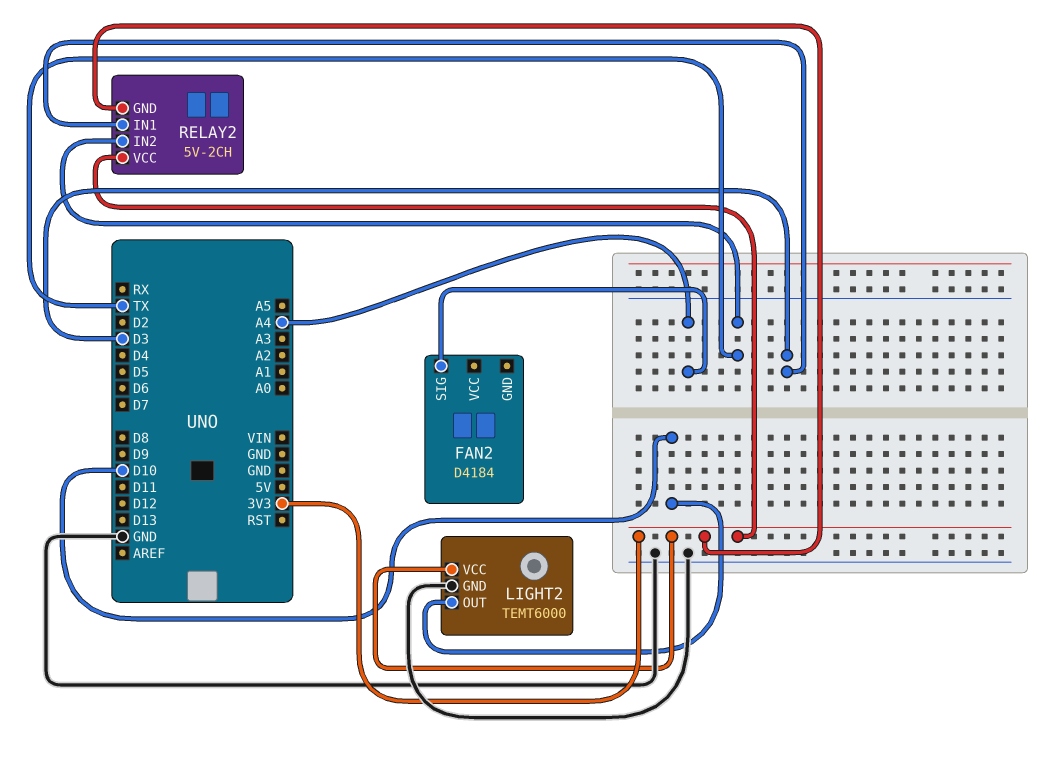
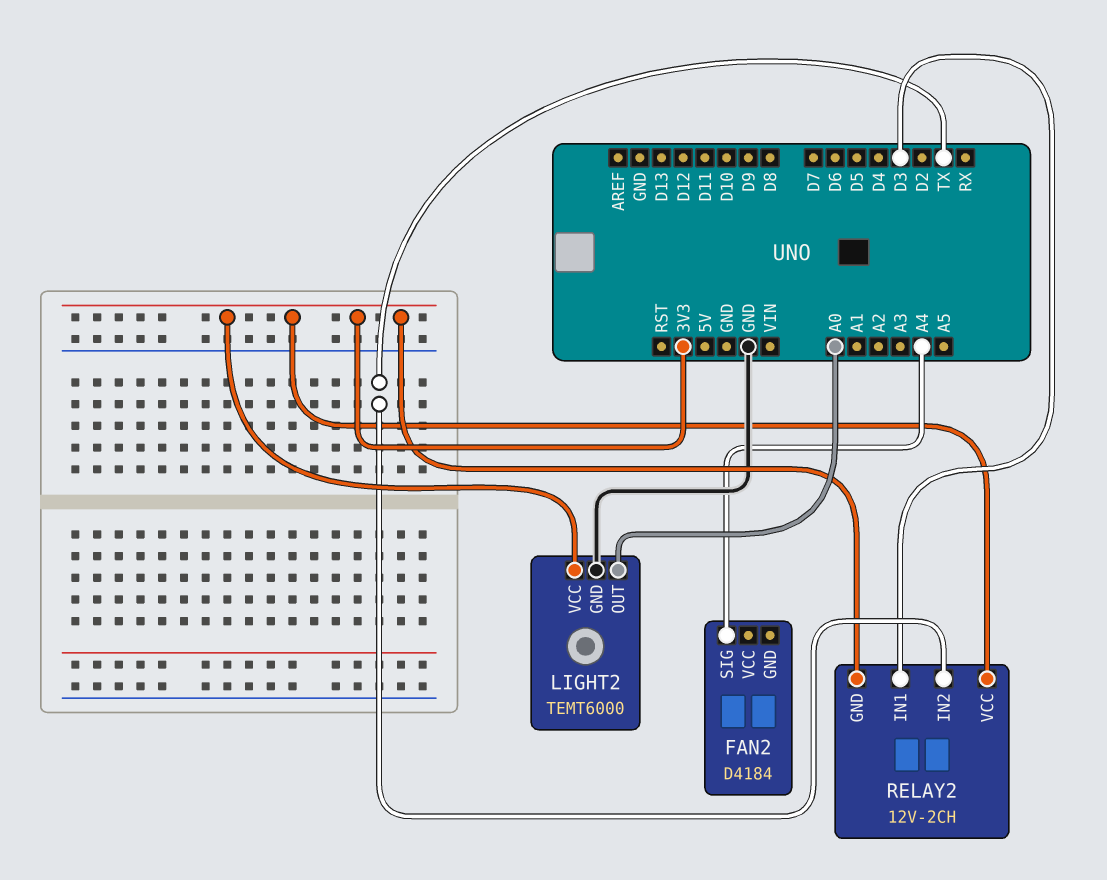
LIGHT2 pin OUT: D10 -> A0
RELAY2: 5V-2CH -> 12V-2CH

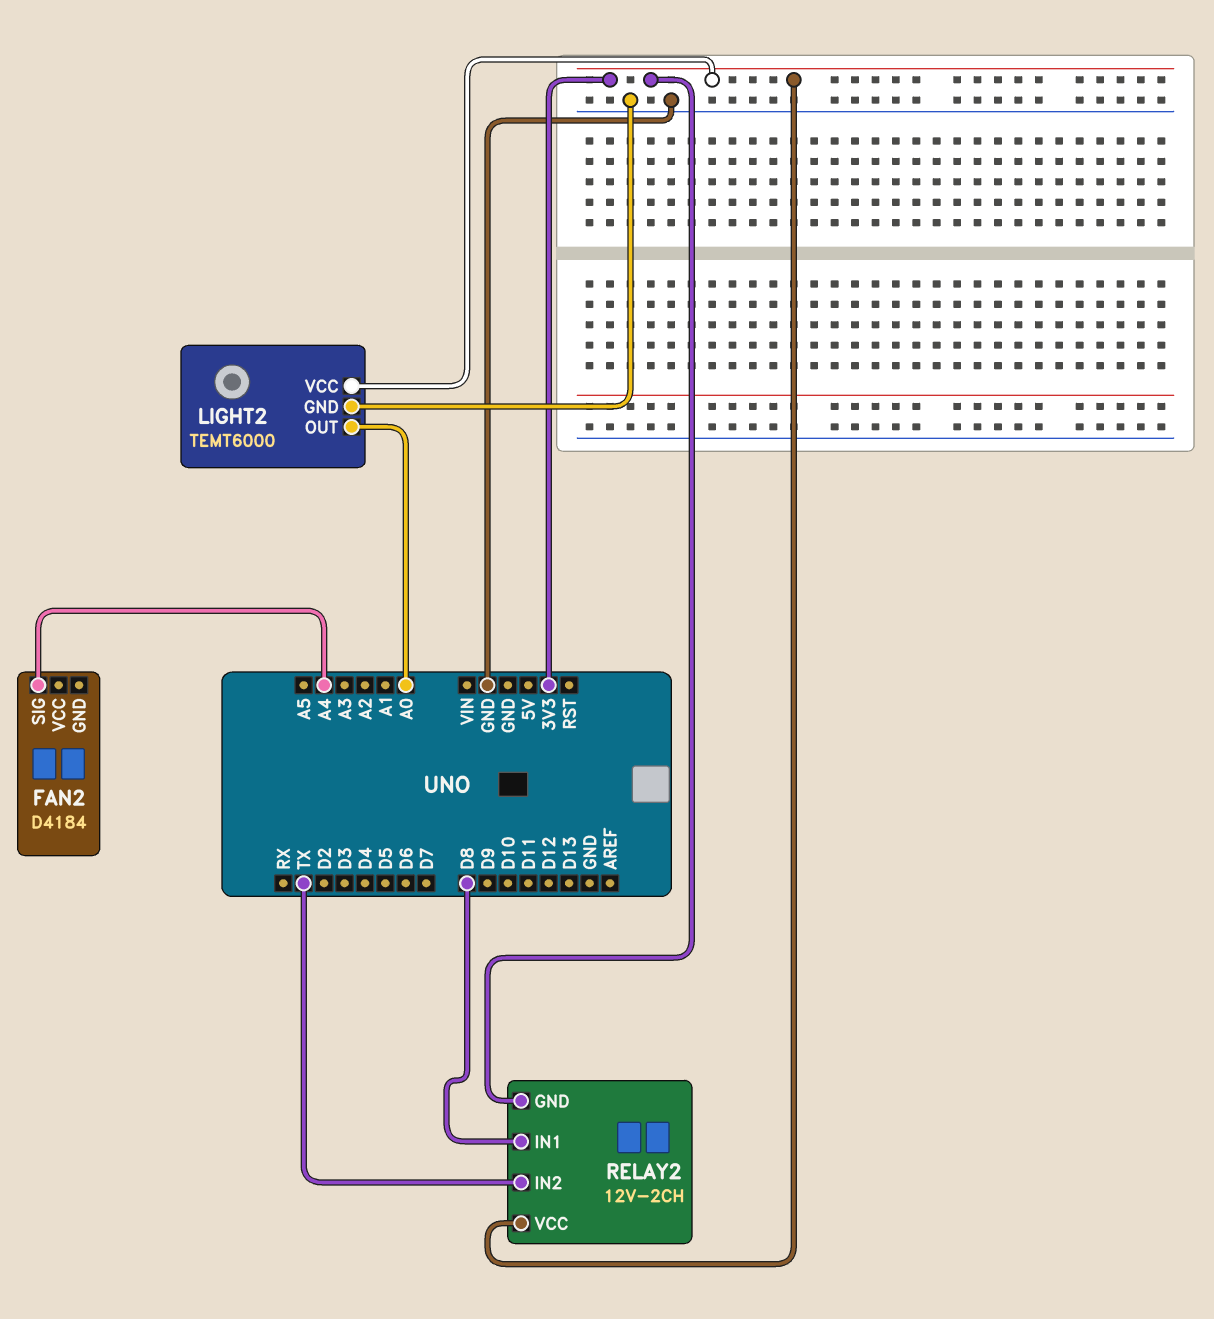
RELAY2 pin IN1: D3 -> D8

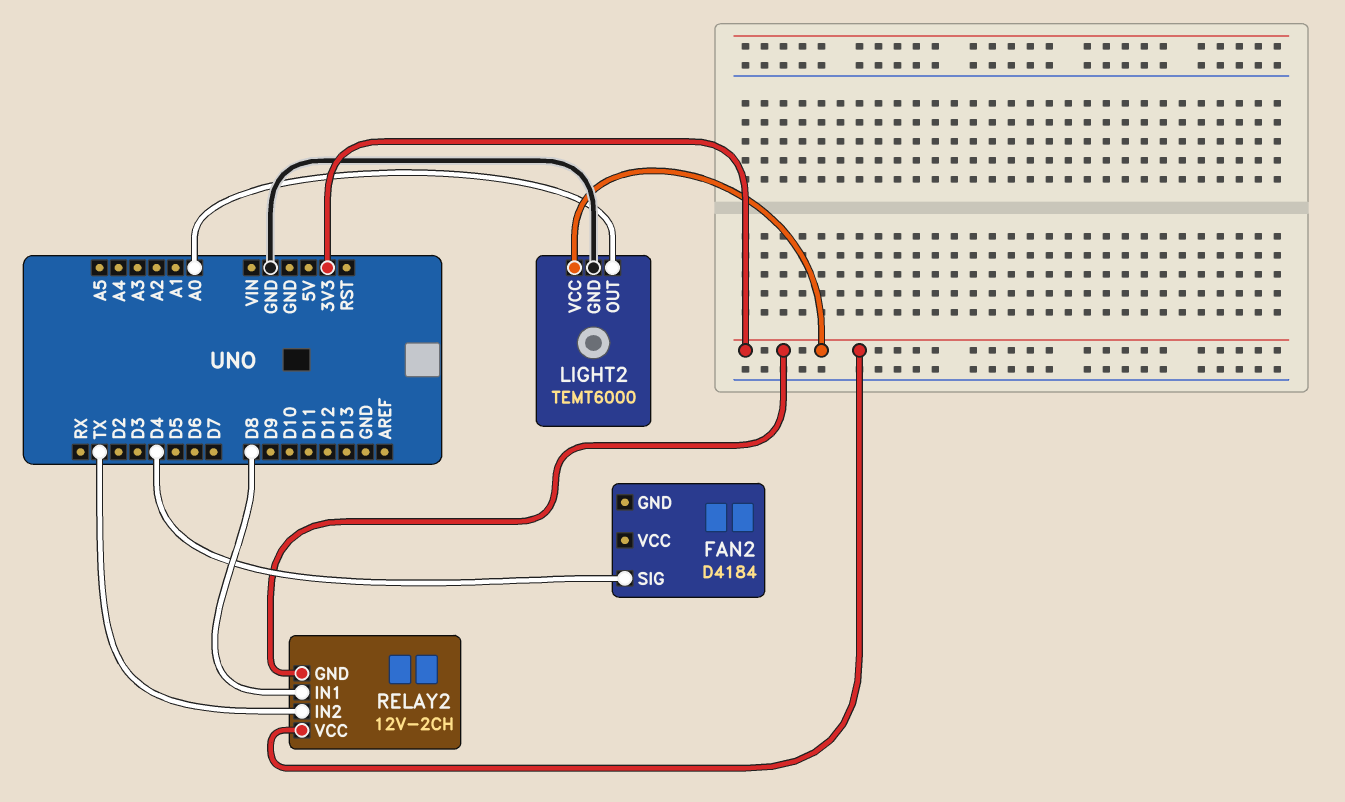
FAN2 pin SIG: A4 -> D4

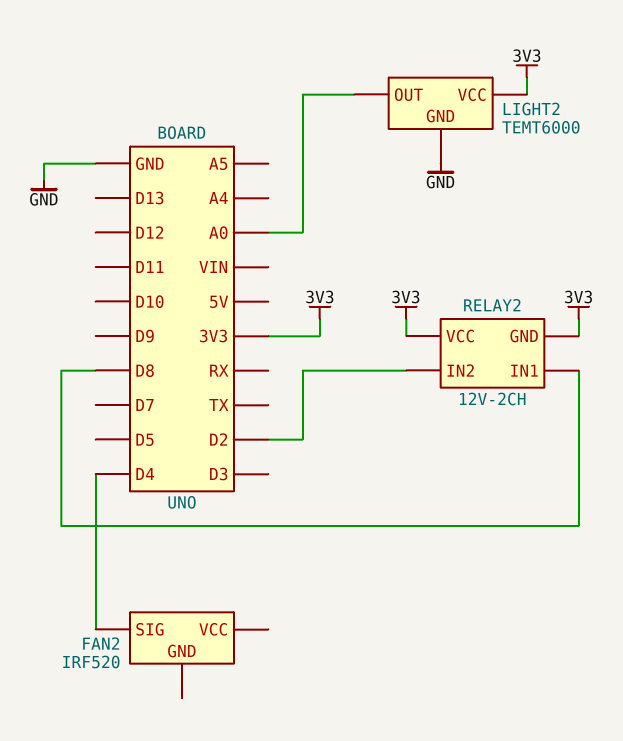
FAN2: D4184 -> IRF520
RELAY2 pin IN2: TX -> D2

